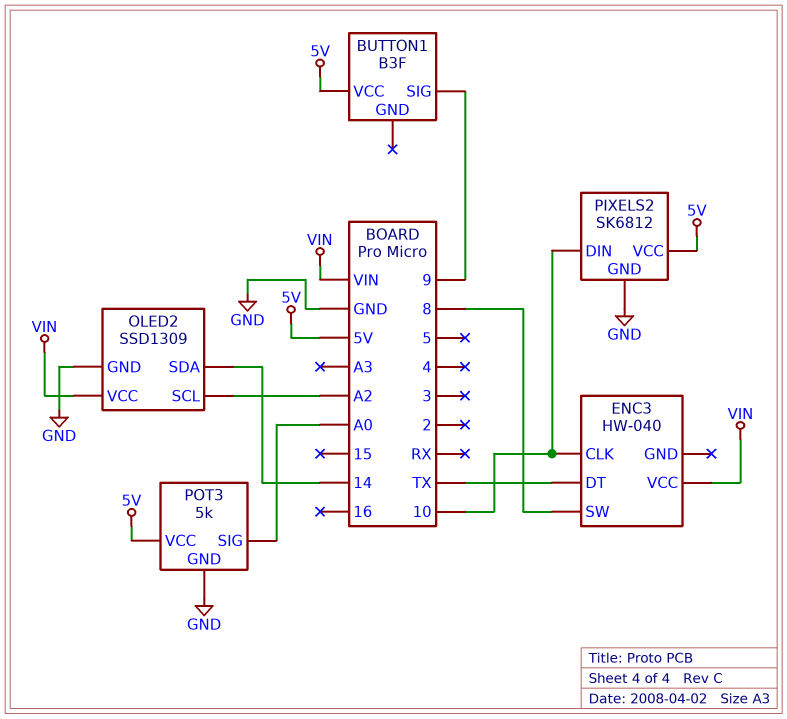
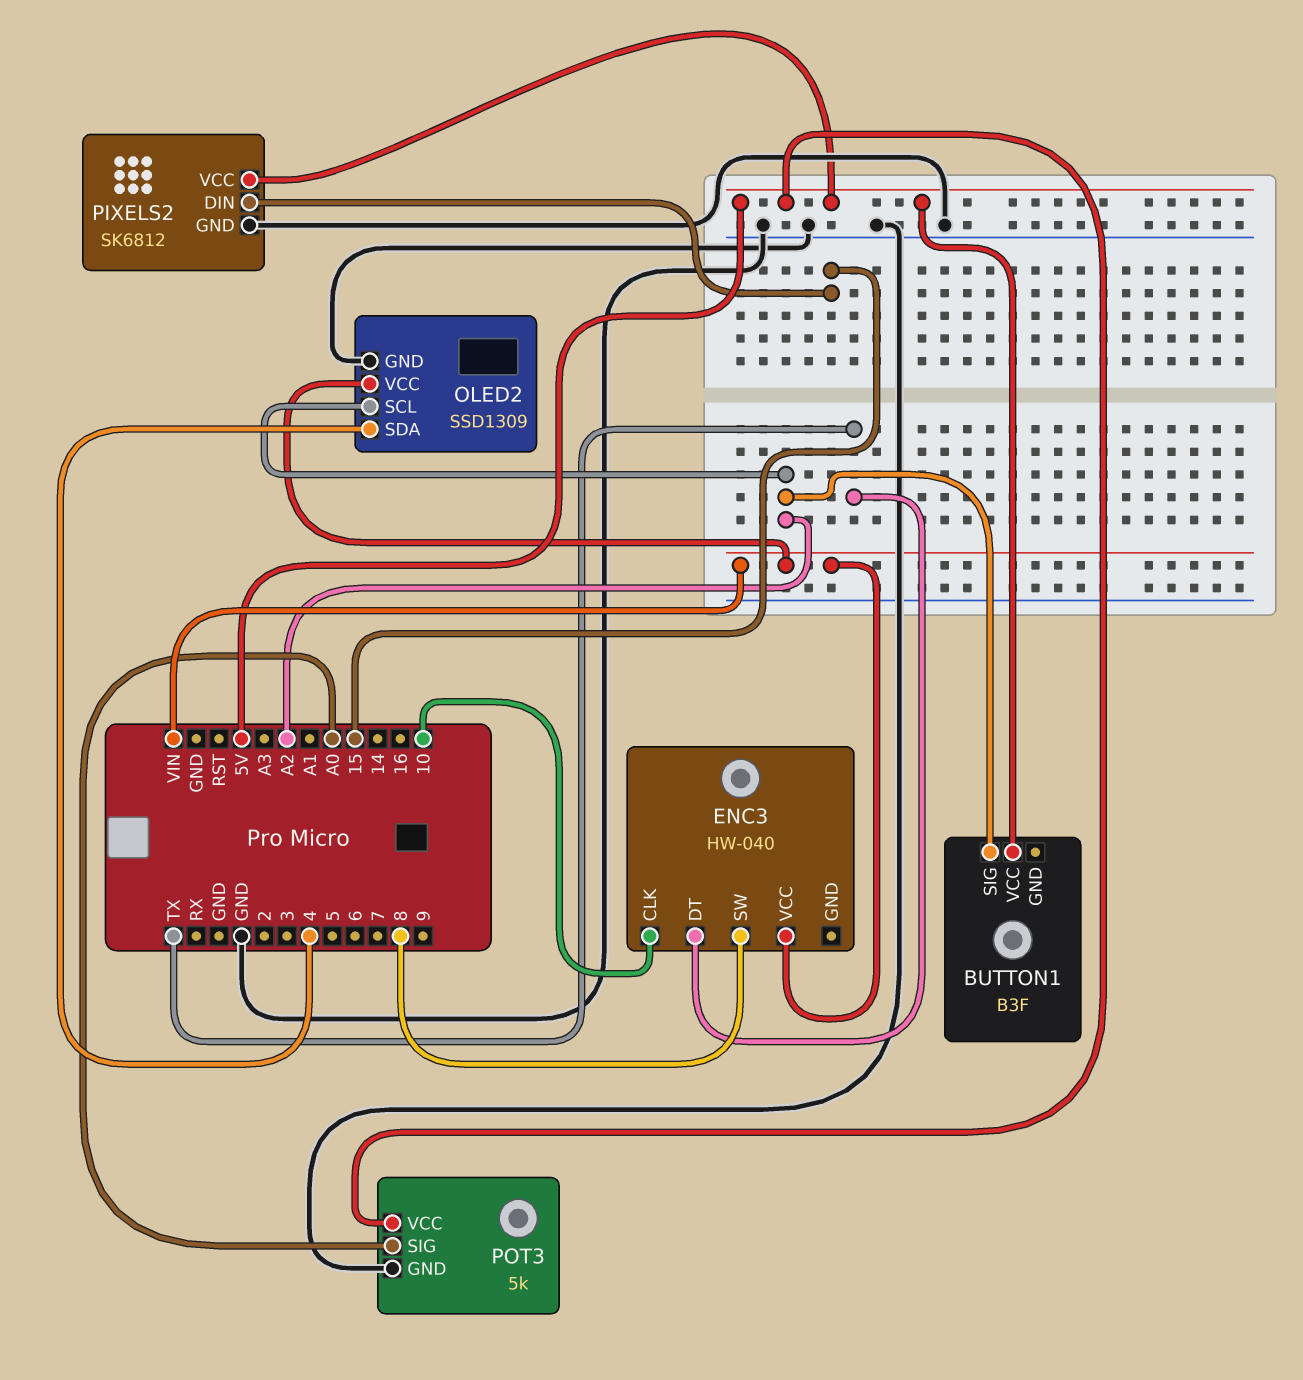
BUTTON1 pin SIG: 9 -> A2
OLED2 pin SDA: 14 -> 4
PIXELS2 pin DIN: 10 -> 15

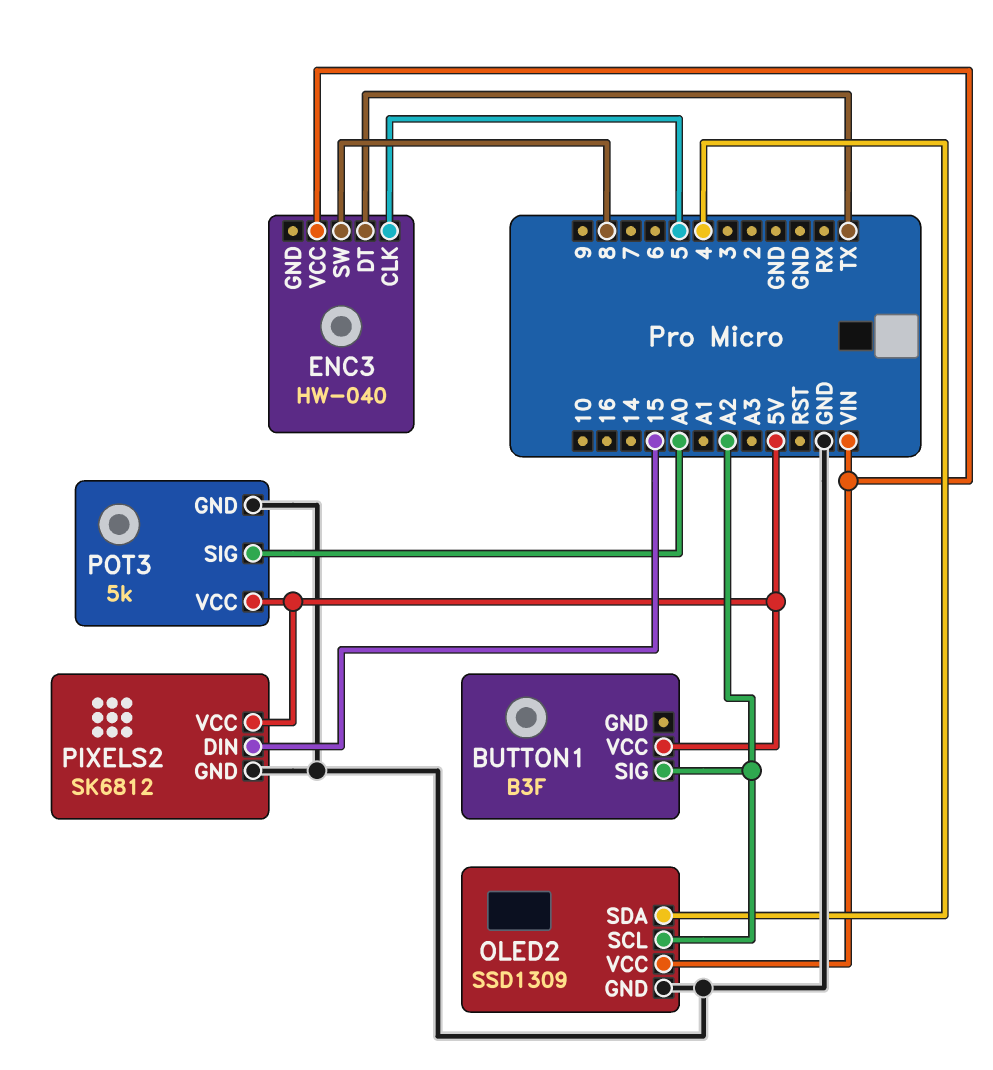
ENC3 pin CLK: 10 -> 5

